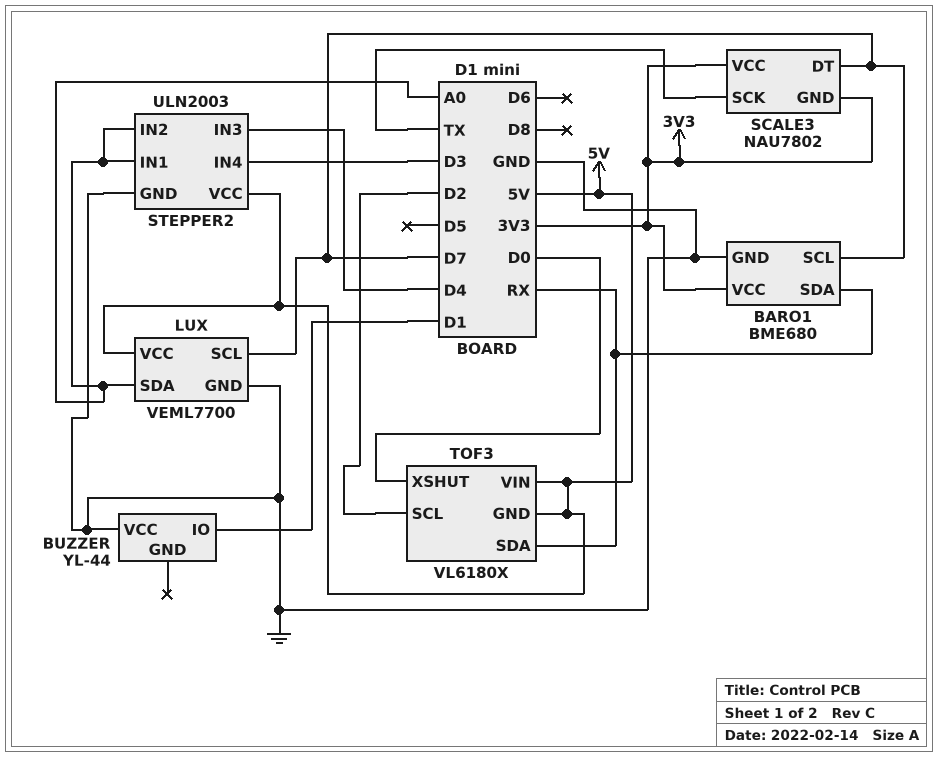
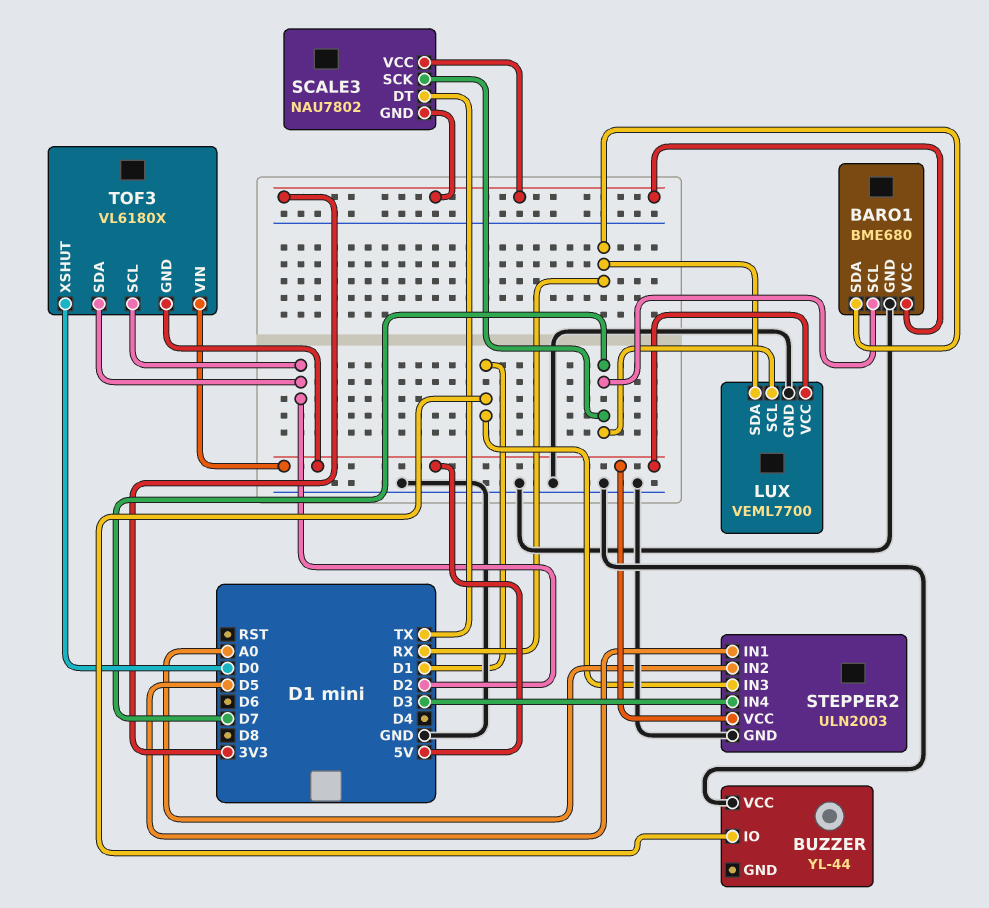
LUX pin SDA: A0 -> RX
SCALE3 pin DT: D7 -> TX
SCALE3 pin SCK: TX -> D7
STEPPER2 pin IN1: A0 -> D5
STEPPER2 pin IN3: D4 -> D1
TOF3 pin SDA: RX -> D2

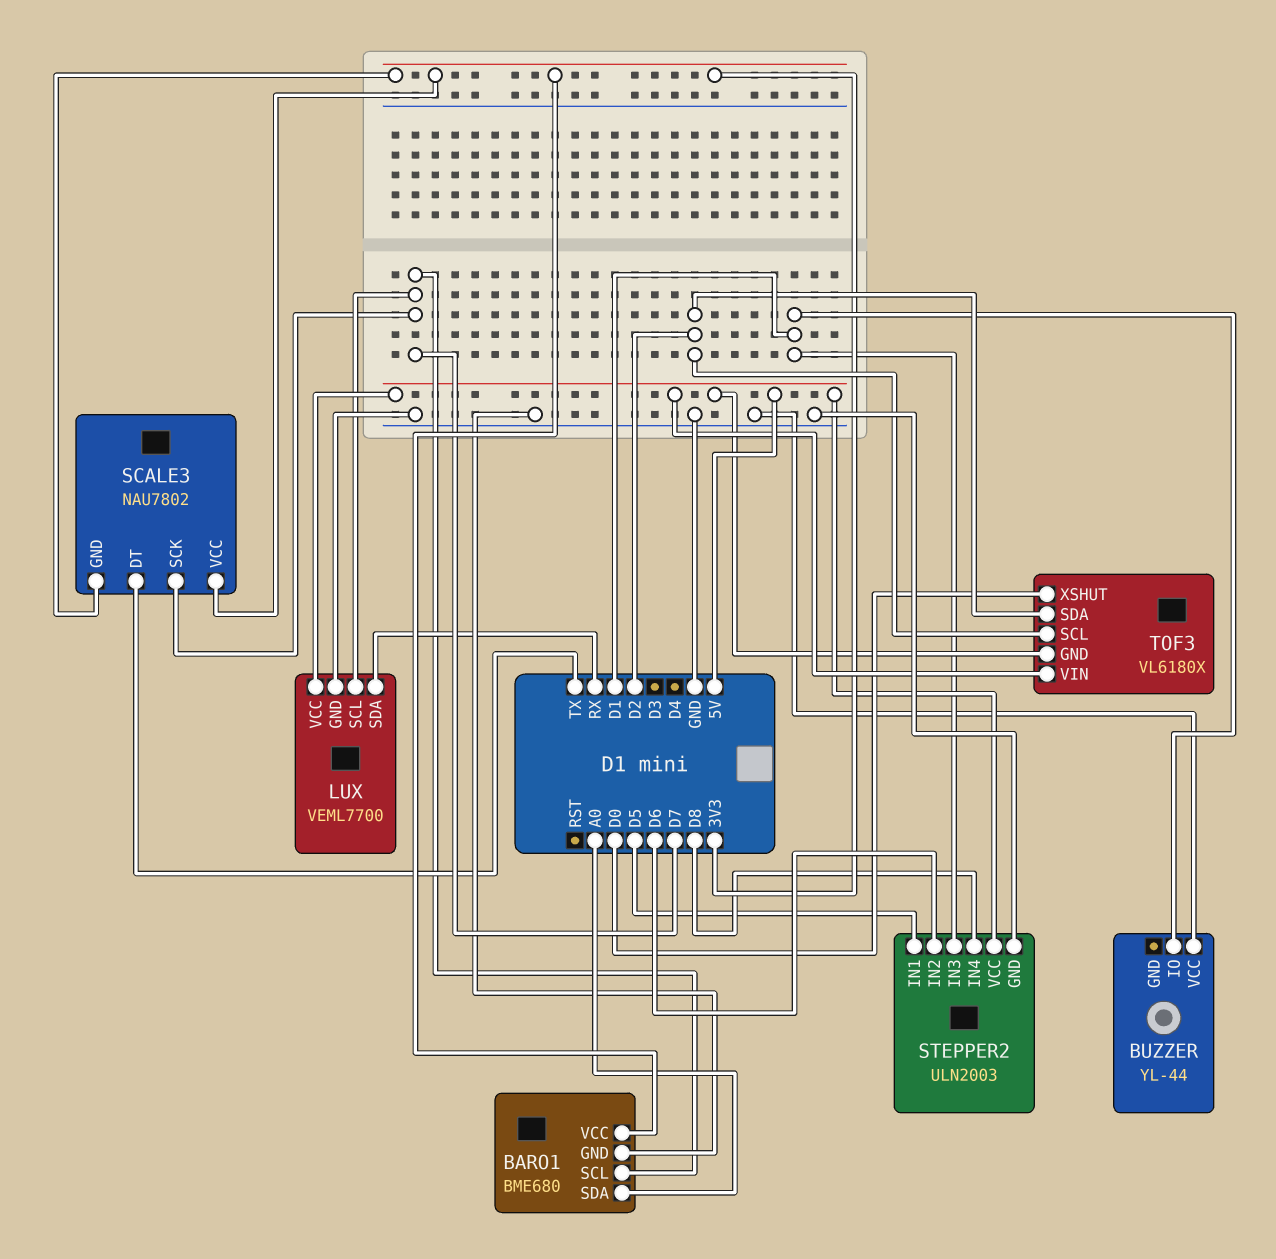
BARO1 pin SDA: RX -> A0
STEPPER2 pin IN2: A0 -> D6
STEPPER2 pin IN4: D3 -> D8

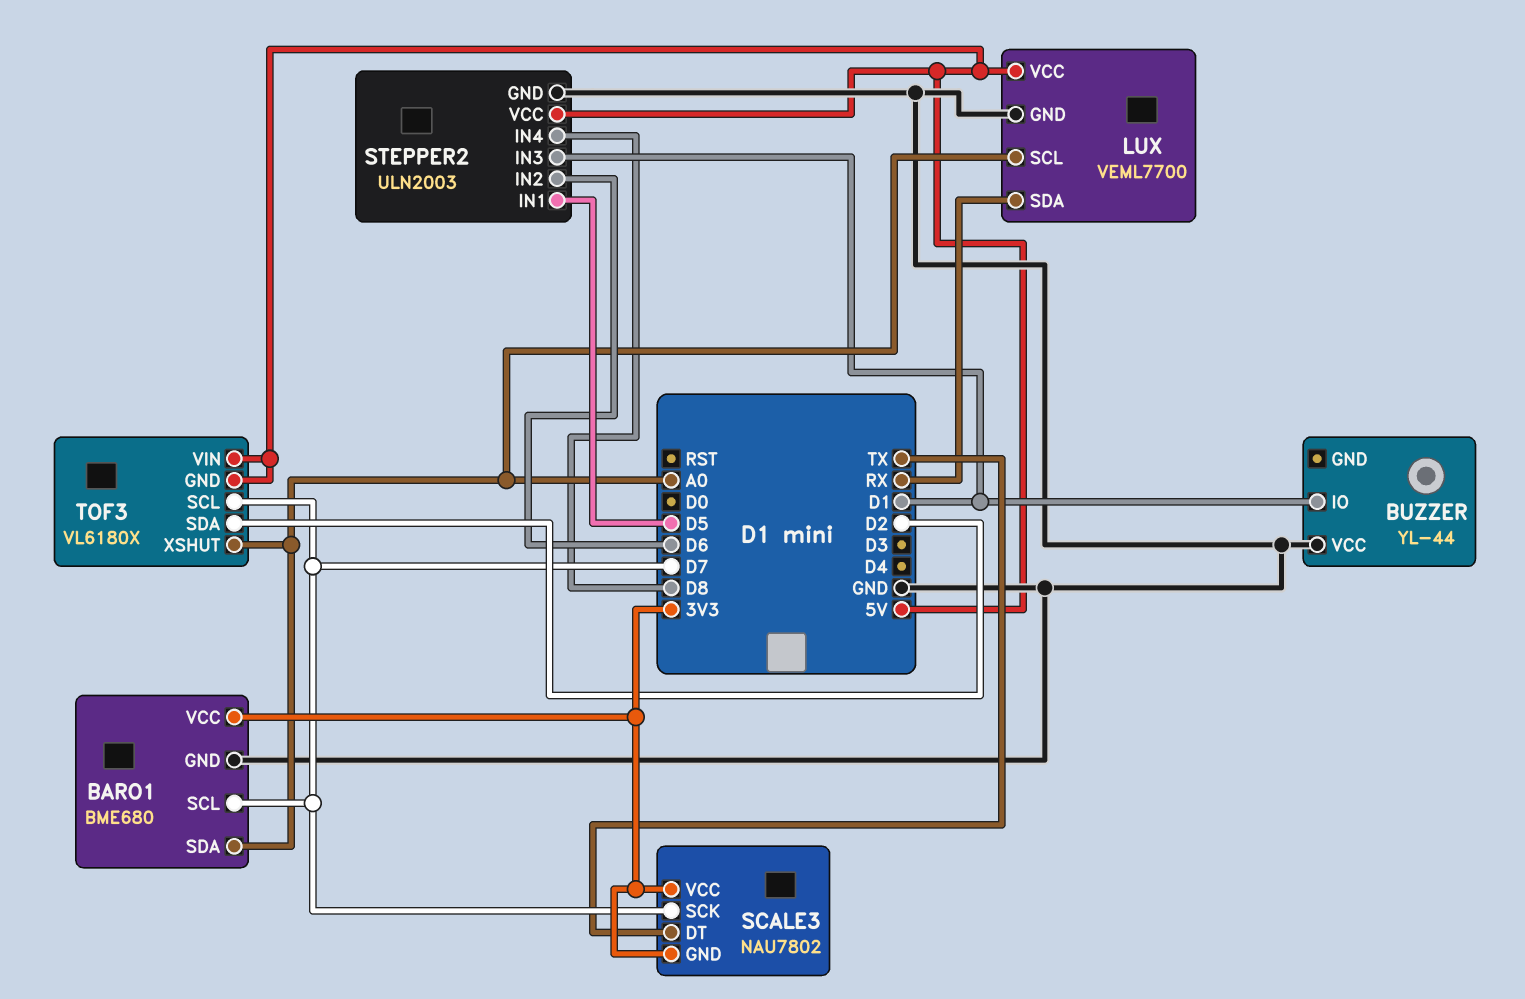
LUX pin SCL: D7 -> A0
TOF3 pin SCL: D2 -> D7
TOF3 pin XSHUT: D0 -> A0

